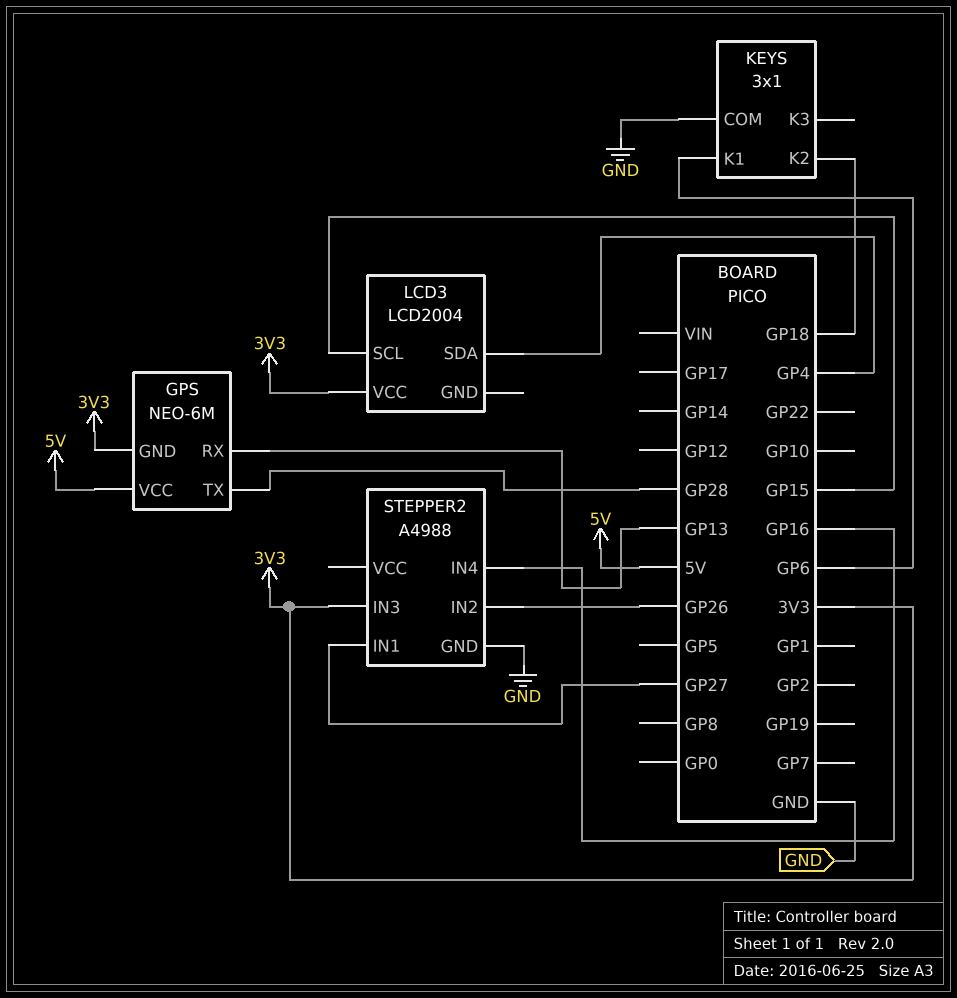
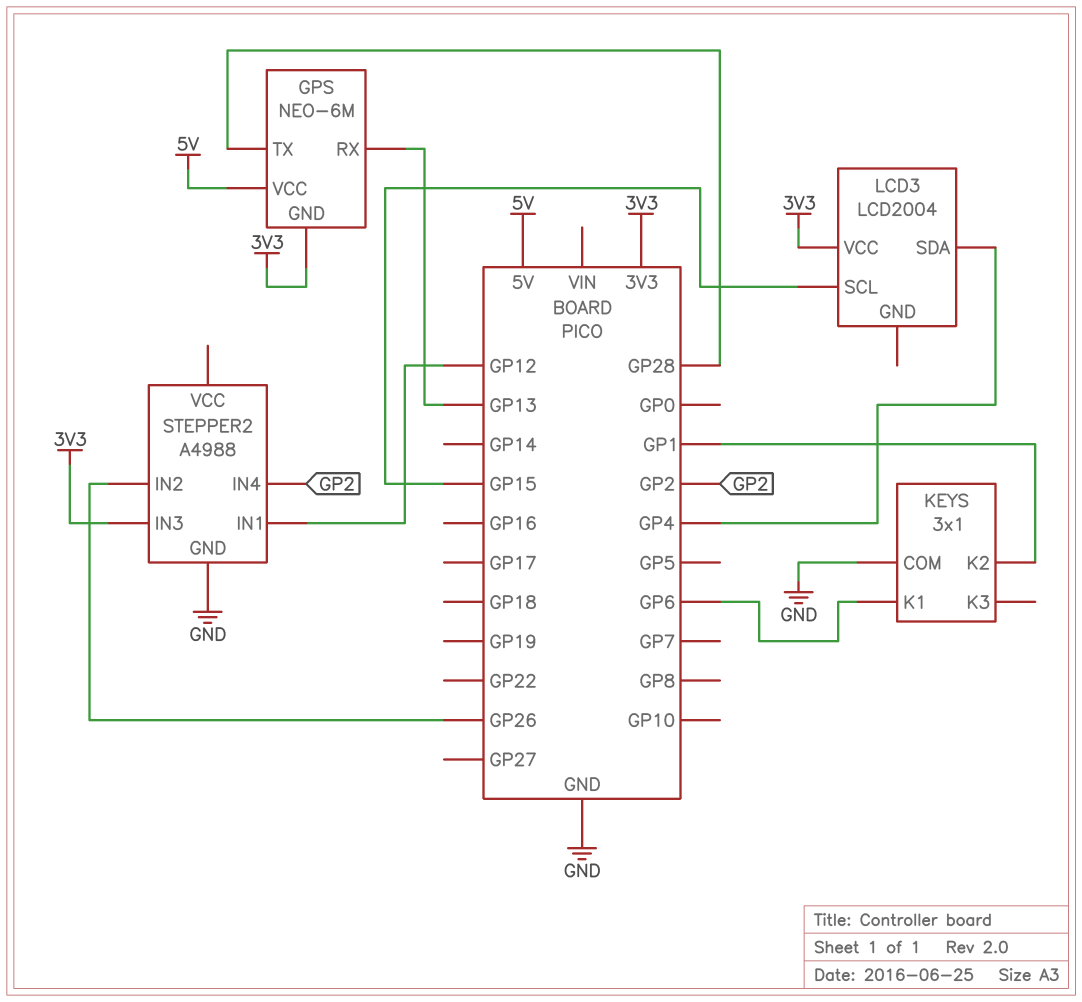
KEYS pin K2: GP18 -> GP1
STEPPER2 pin IN1: GP27 -> GP12
STEPPER2 pin IN4: GP16 -> GP2

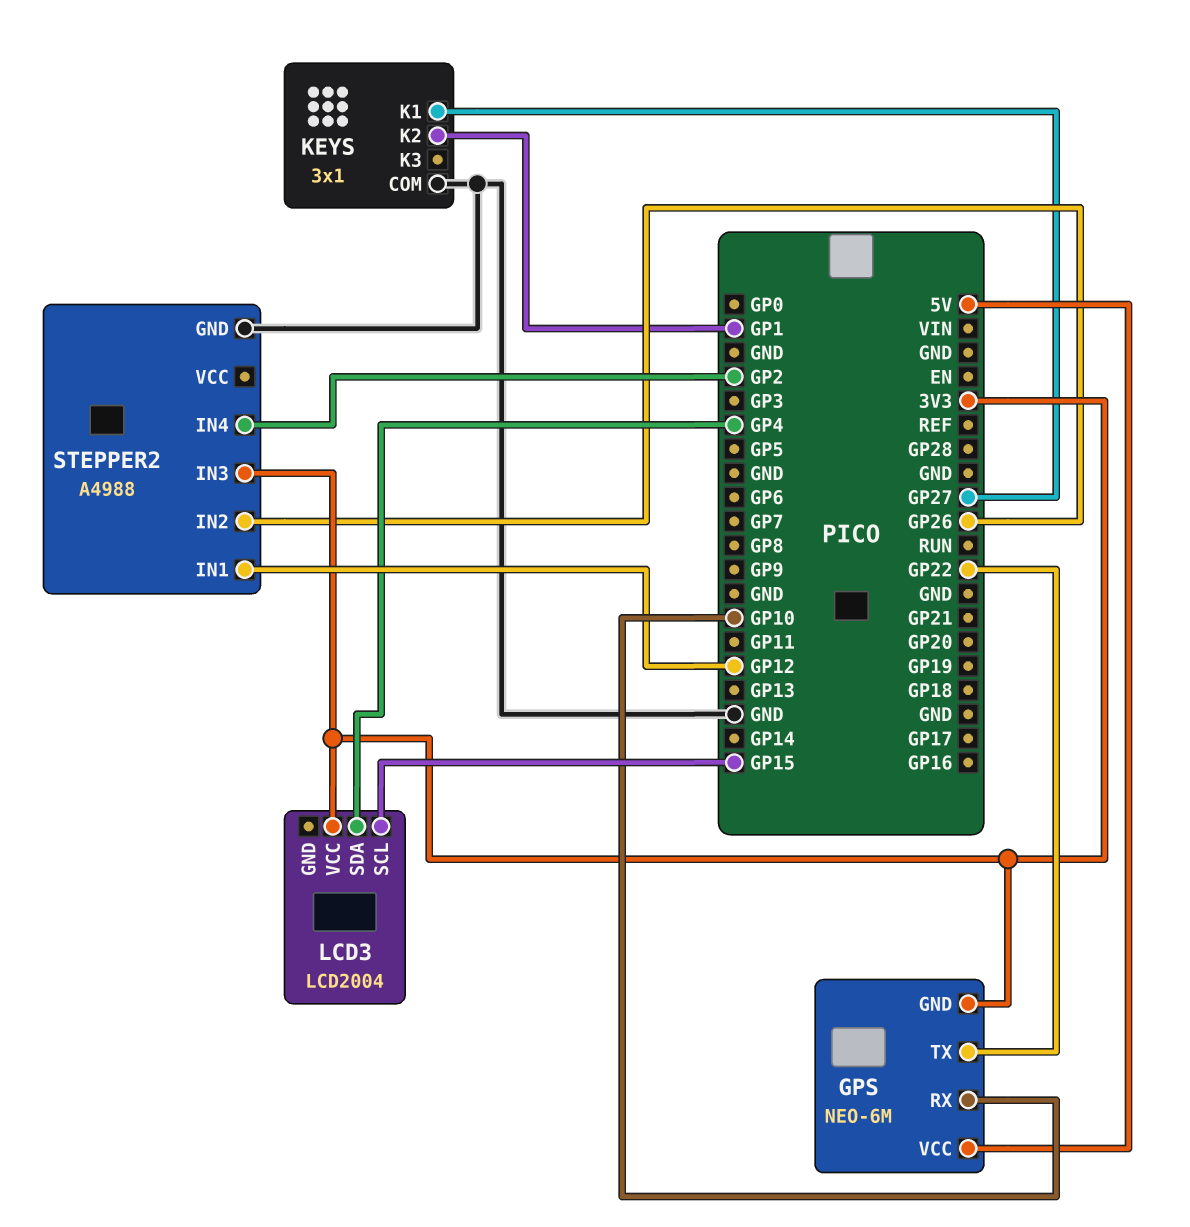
GPS pin RX: GP13 -> GP10
GPS pin TX: GP28 -> GP22
KEYS pin K1: GP6 -> GP27

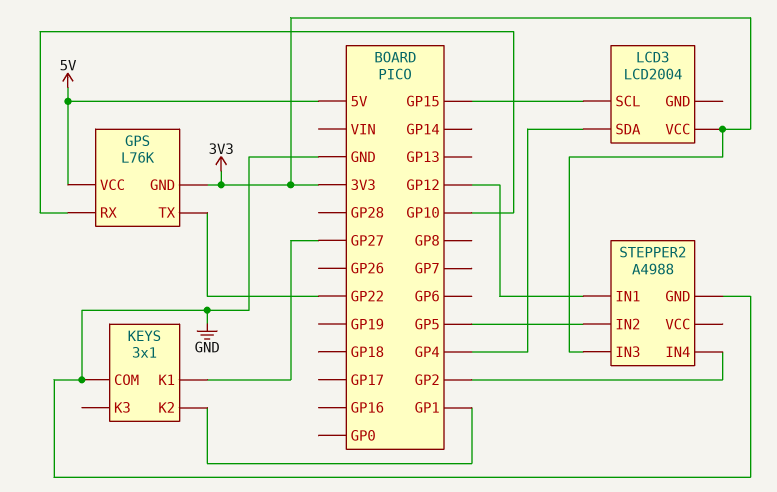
GPS: NEO-6M -> L76K
STEPPER2 pin IN2: GP26 -> GP5

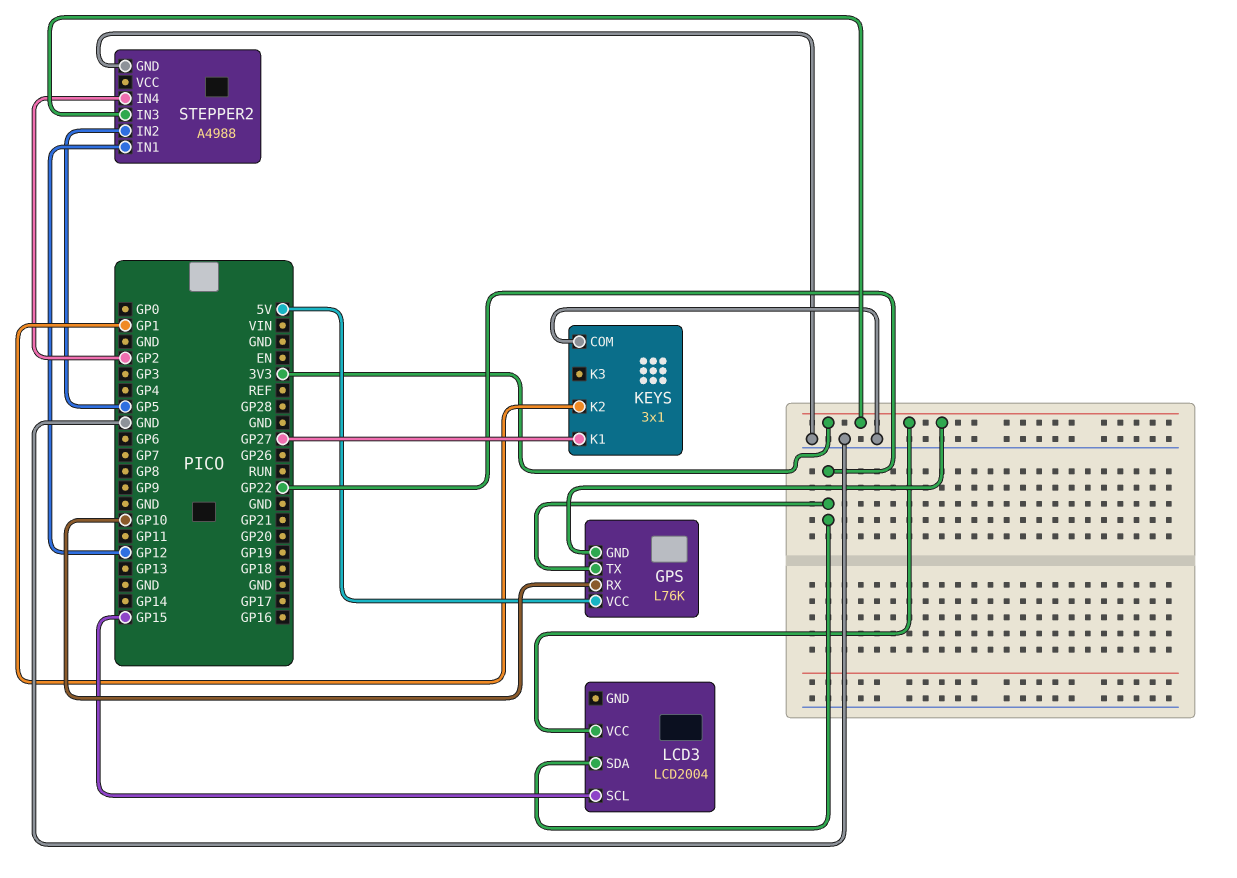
LCD3 pin SDA: GP4 -> GP22

